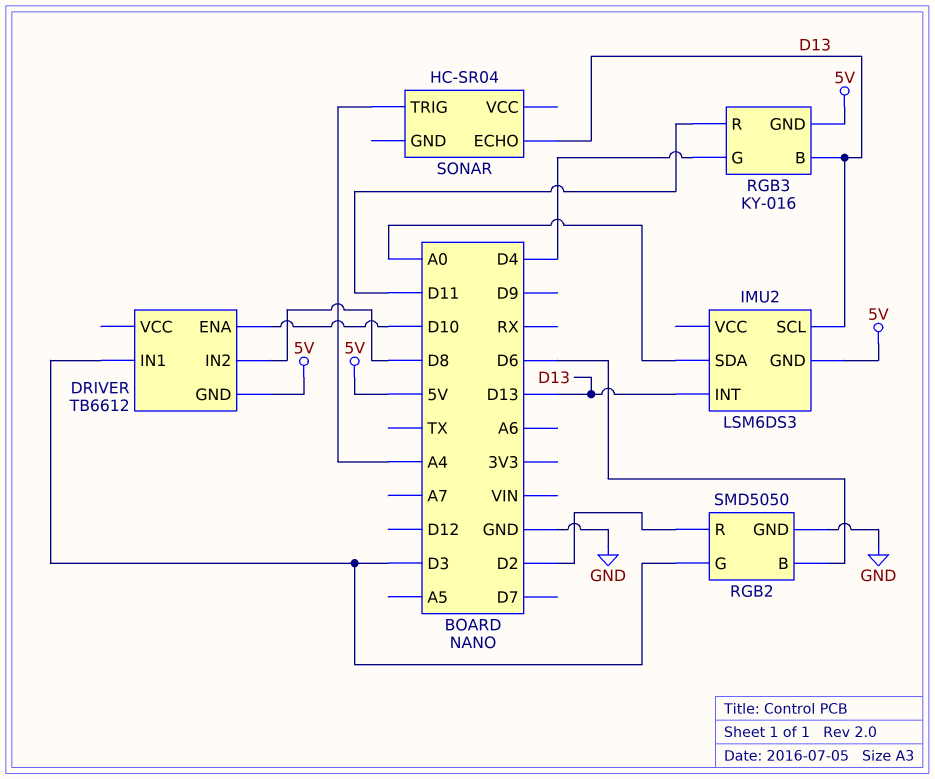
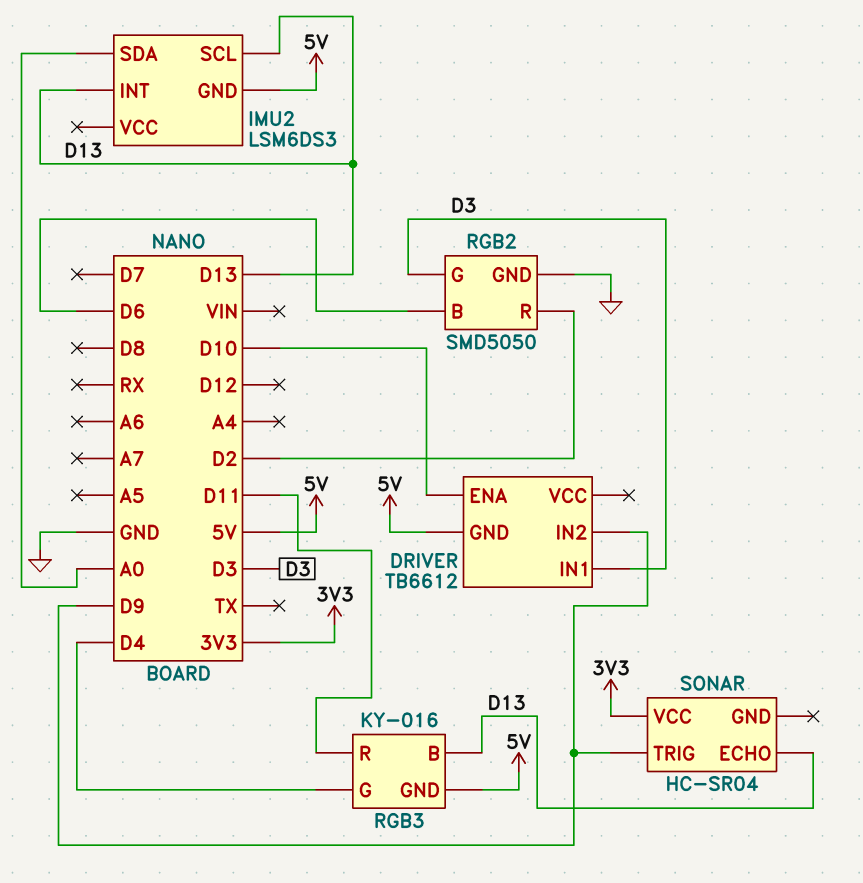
DRIVER pin IN2: D8 -> D9
SONAR pin TRIG: A4 -> D9
SONAR pin VCC: none -> 3V3

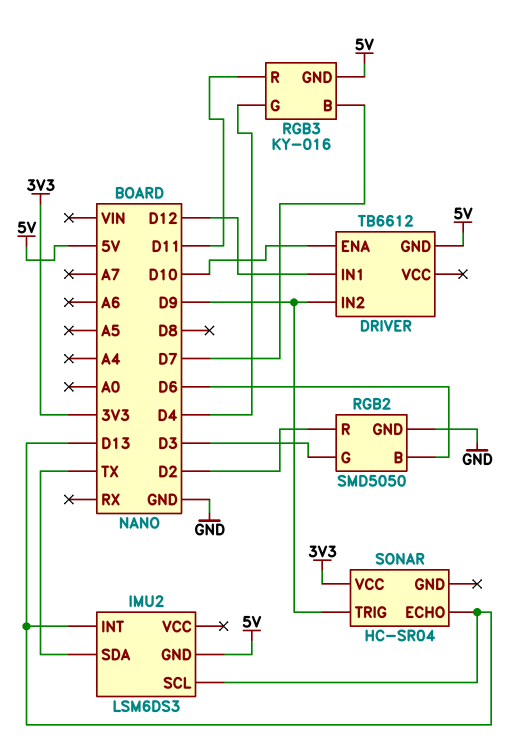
DRIVER pin IN1: D3 -> D12
IMU2 pin SDA: A0 -> TX
RGB3 pin B: D13 -> D7

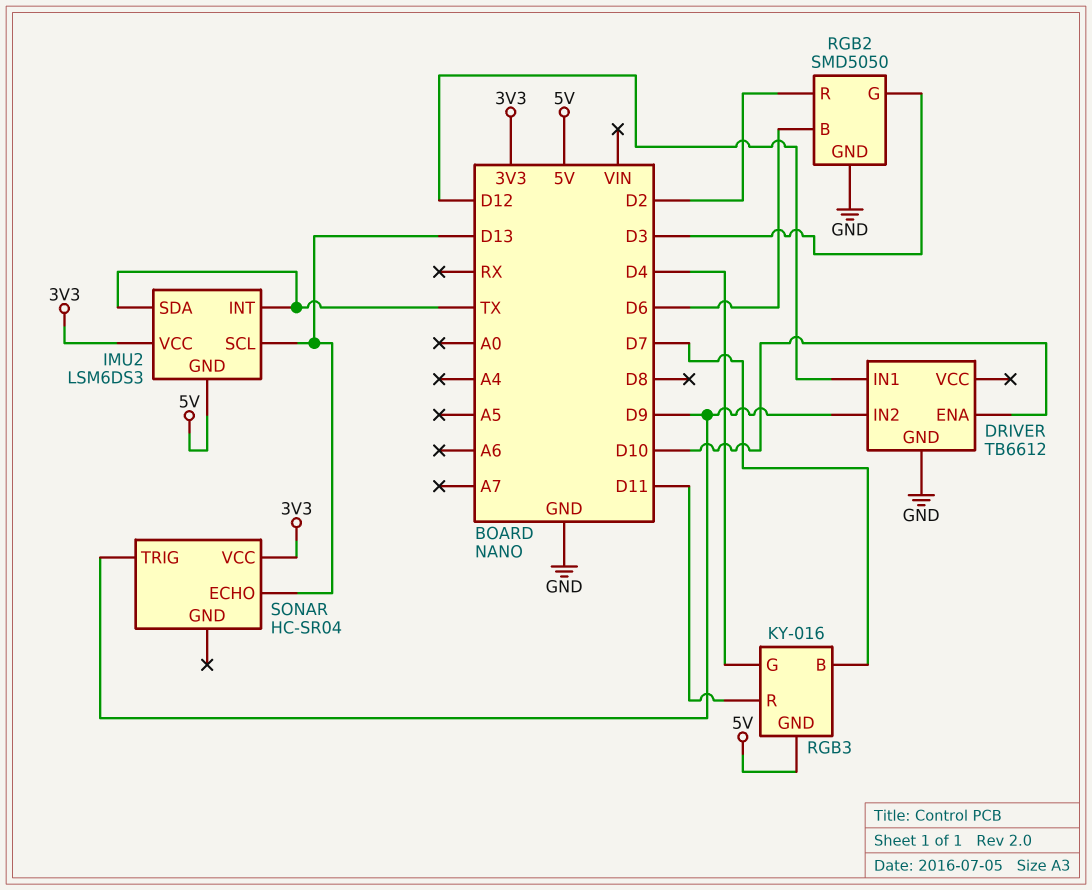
DRIVER pin GND: 5V -> GND
IMU2 pin INT: D13 -> TX
IMU2 pin VCC: none -> 3V3

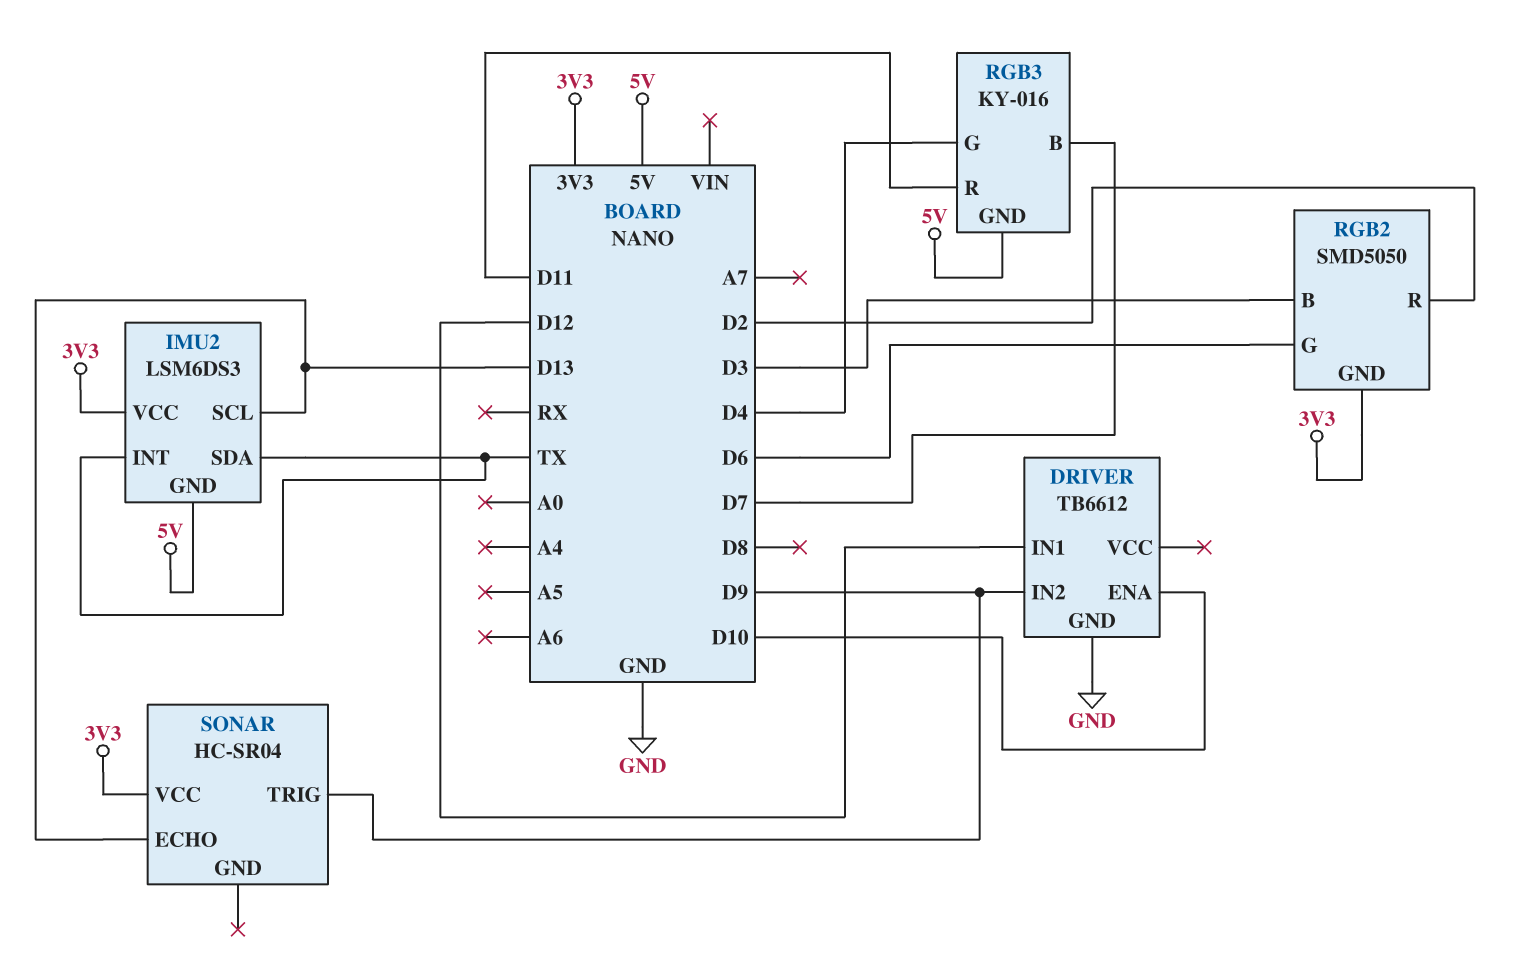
RGB2 pin B: D6 -> D3
RGB2 pin G: D3 -> D6
RGB2 pin GND: GND -> 3V3

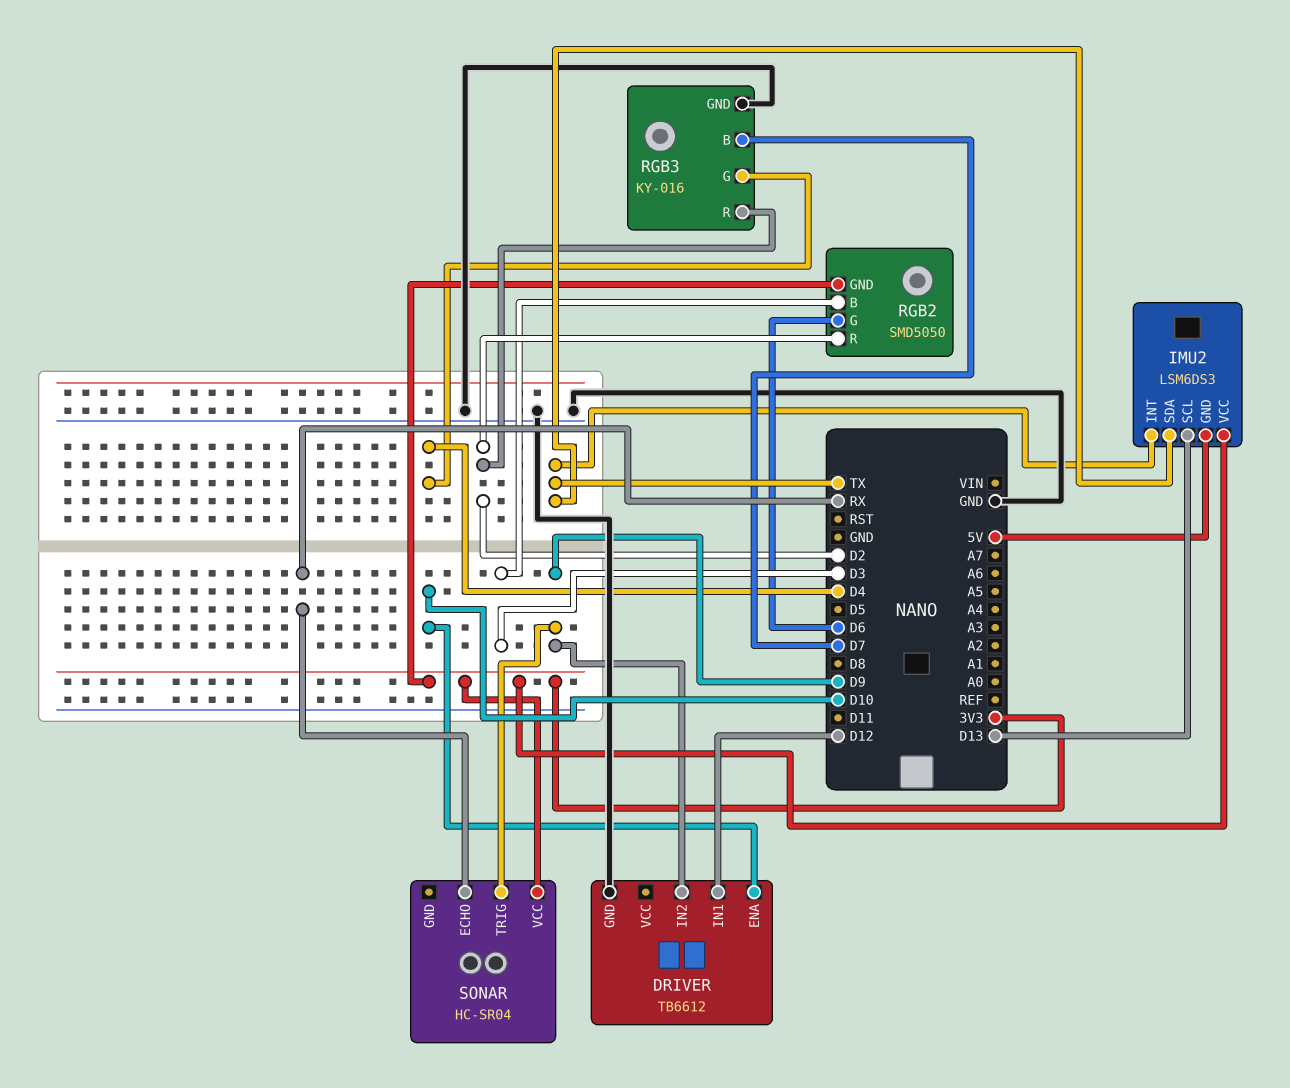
RGB3 pin GND: 5V -> GND
RGB3 pin R: D11 -> D2
SONAR pin ECHO: D13 -> RX

